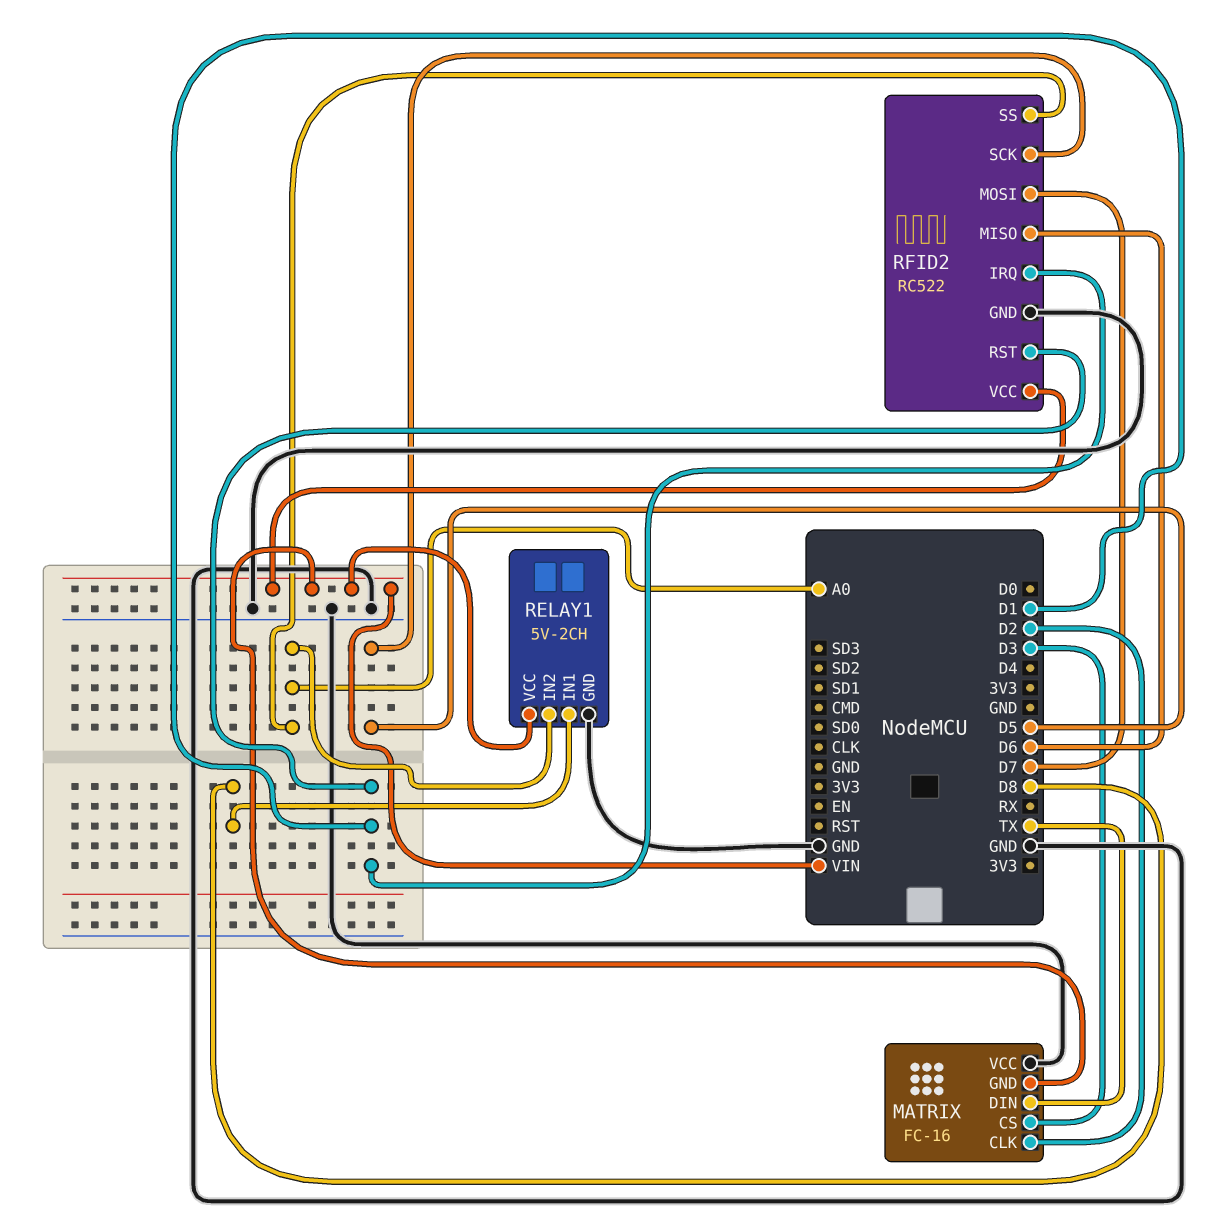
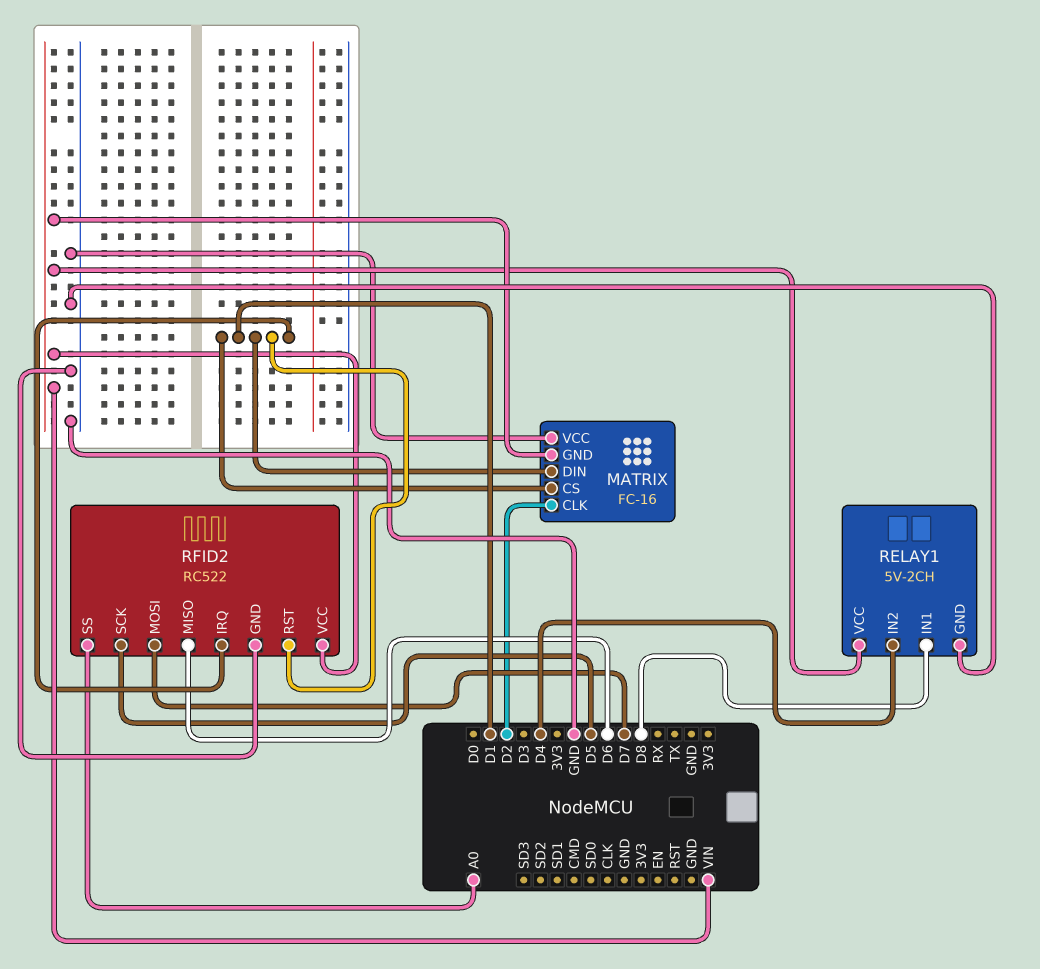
MATRIX pin CS: D3 -> D1
MATRIX pin DIN: TX -> D1
RELAY1 pin IN2: A0 -> D4

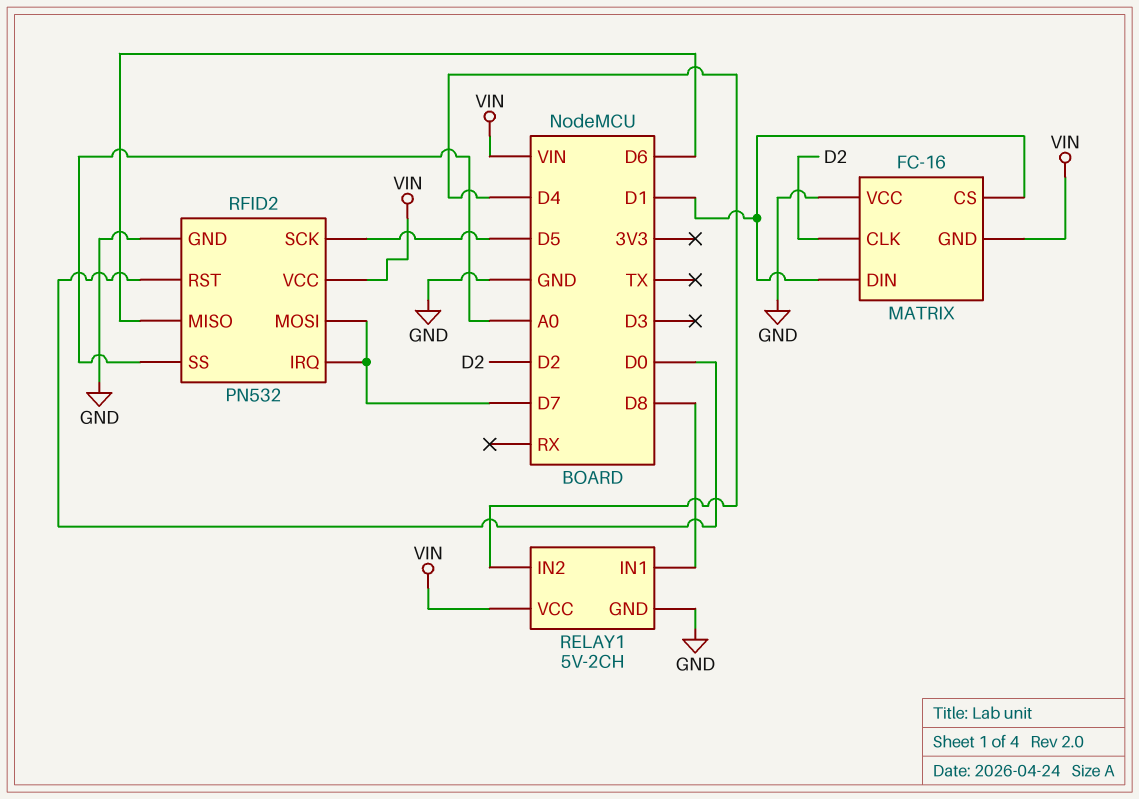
RFID2: RC522 -> PN532
RFID2 pin IRQ: D1 -> D7
RFID2 pin RST: D1 -> D0

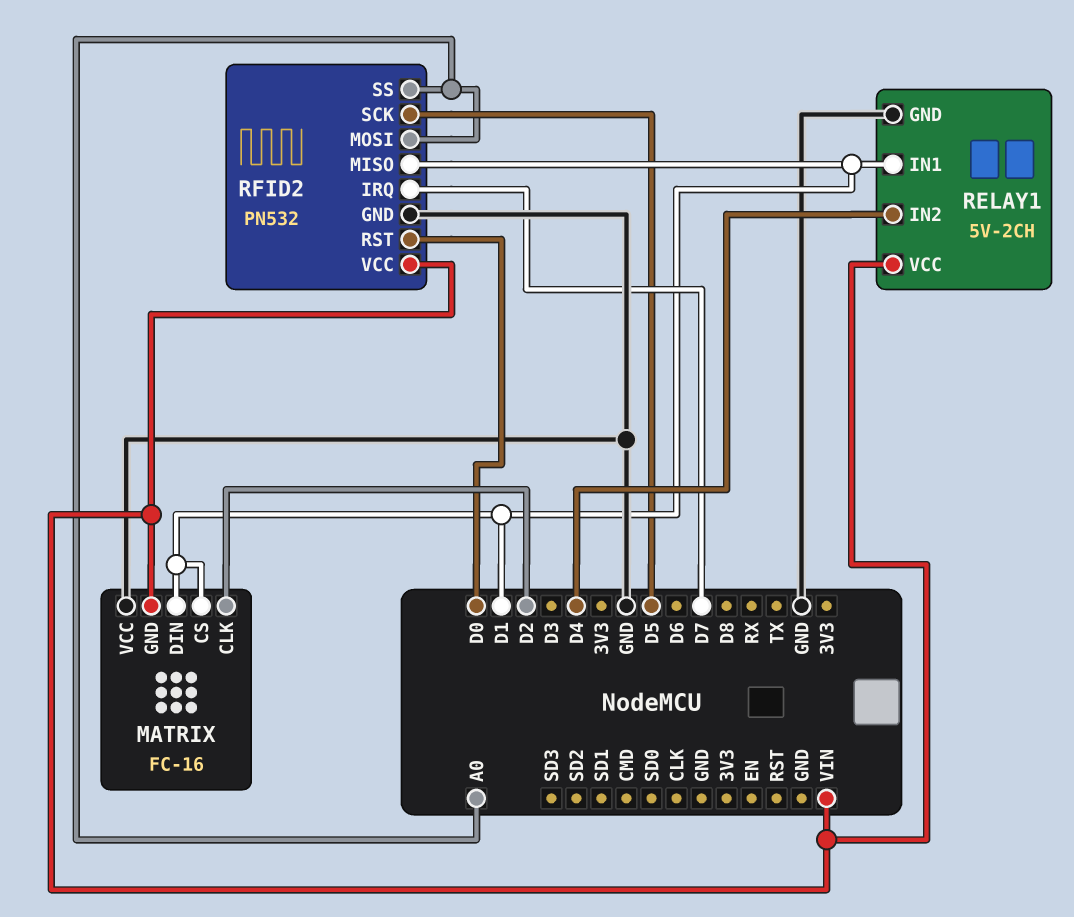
RELAY1 pin IN1: D8 -> D1
RFID2 pin MISO: D6 -> D1
RFID2 pin MOSI: D7 -> A0

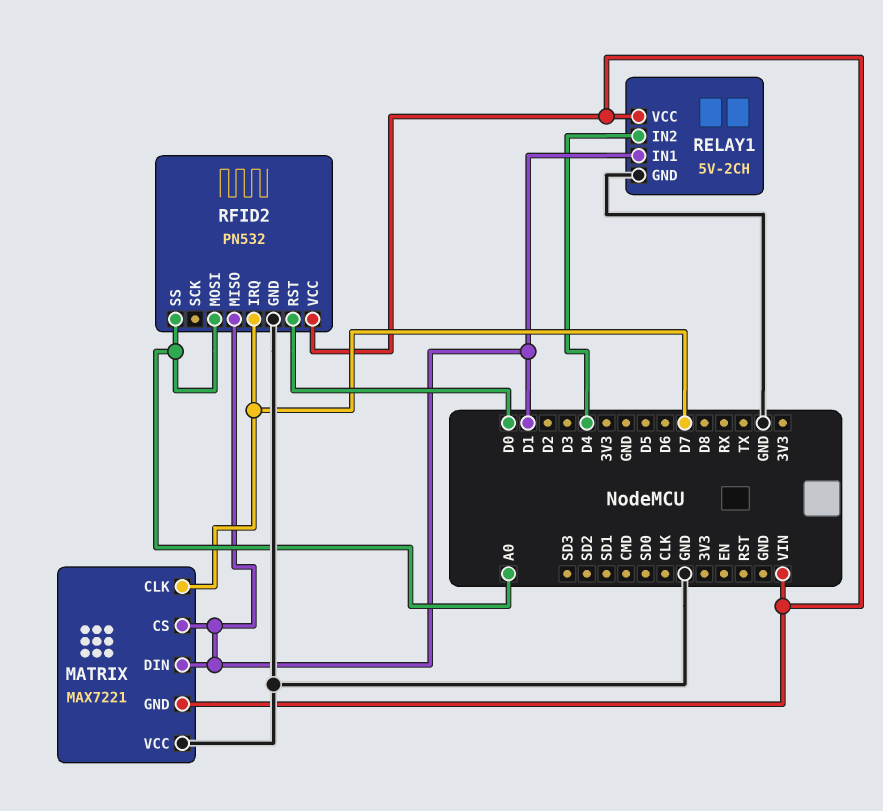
MATRIX: FC-16 -> MAX7221
MATRIX pin CLK: D2 -> D7
RFID2 pin SCK: D5 -> none

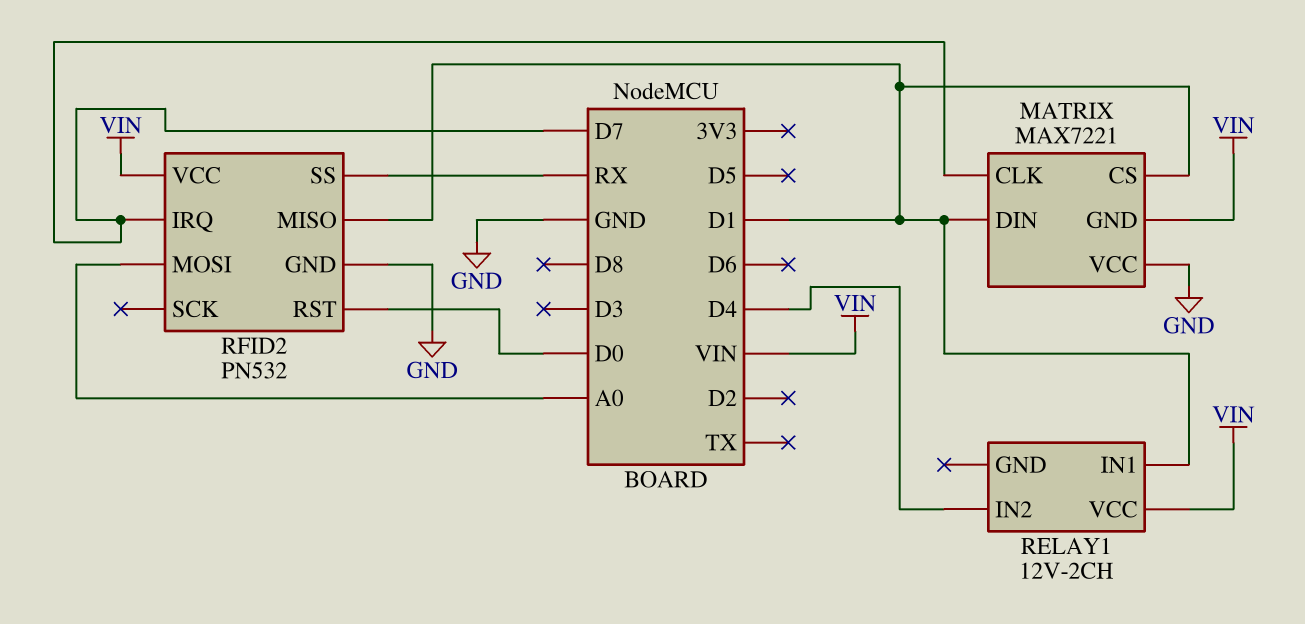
RELAY1: 5V-2CH -> 12V-2CH
RELAY1 pin GND: GND -> none
RFID2 pin SS: A0 -> RX

